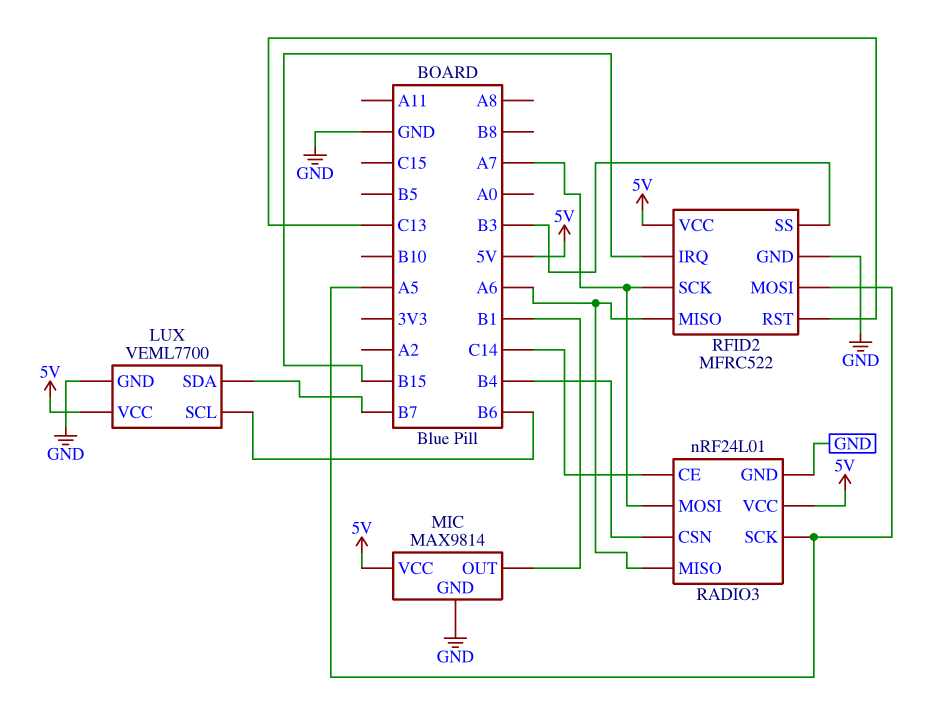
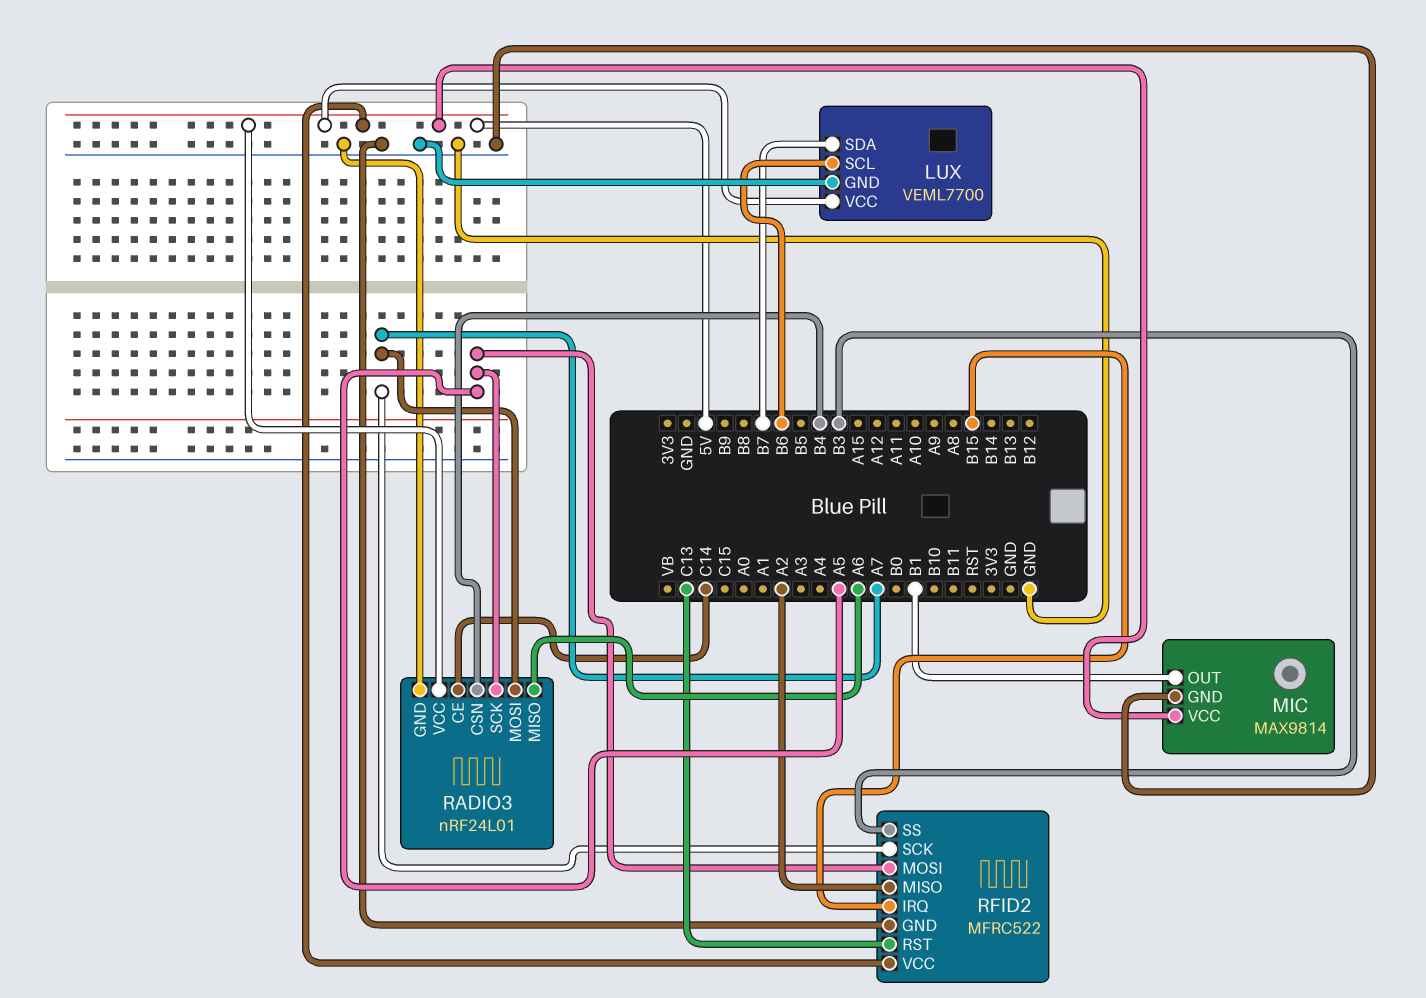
RFID2 pin MISO: A6 -> A2

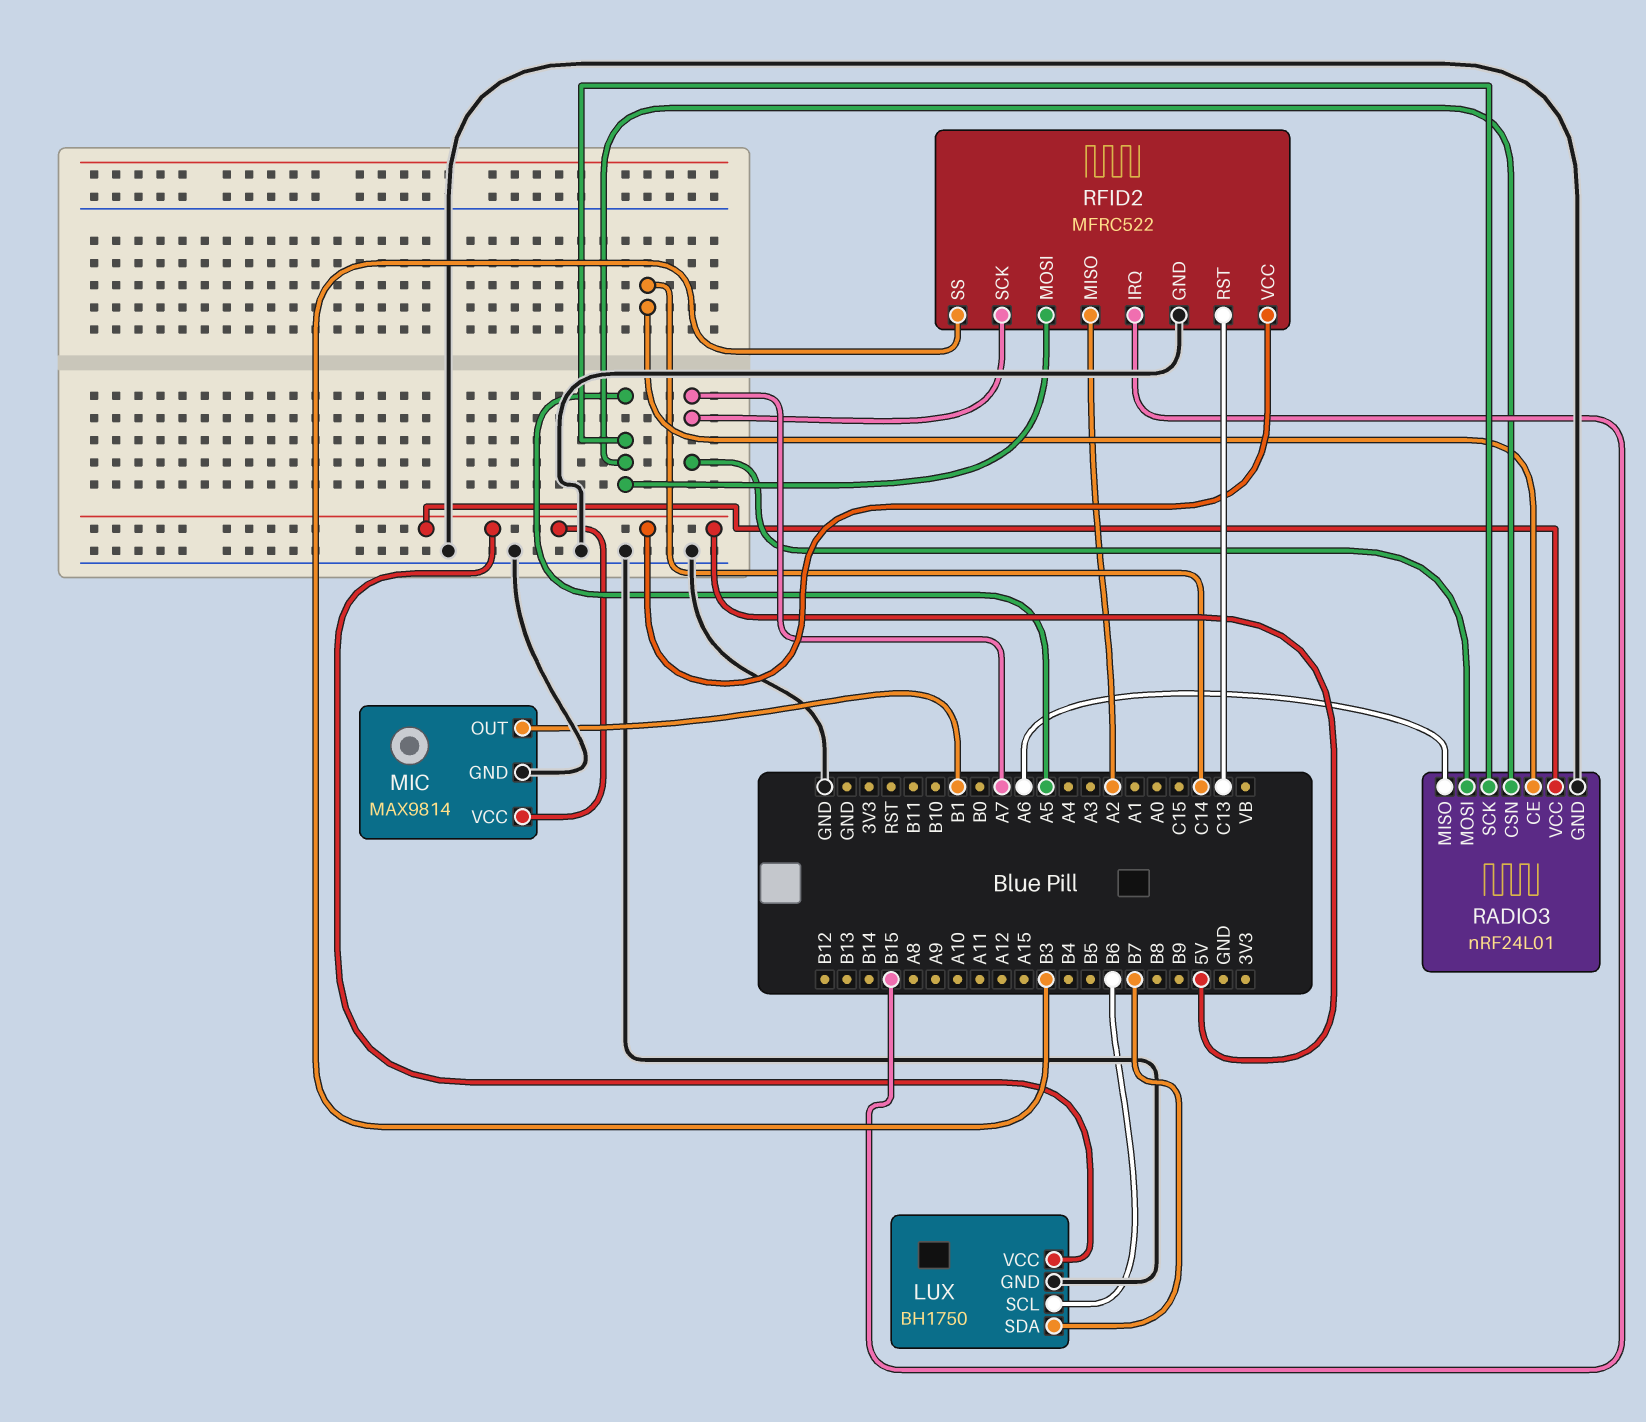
LUX: VEML7700 -> BH1750
RADIO3 pin CSN: B4 -> A5

